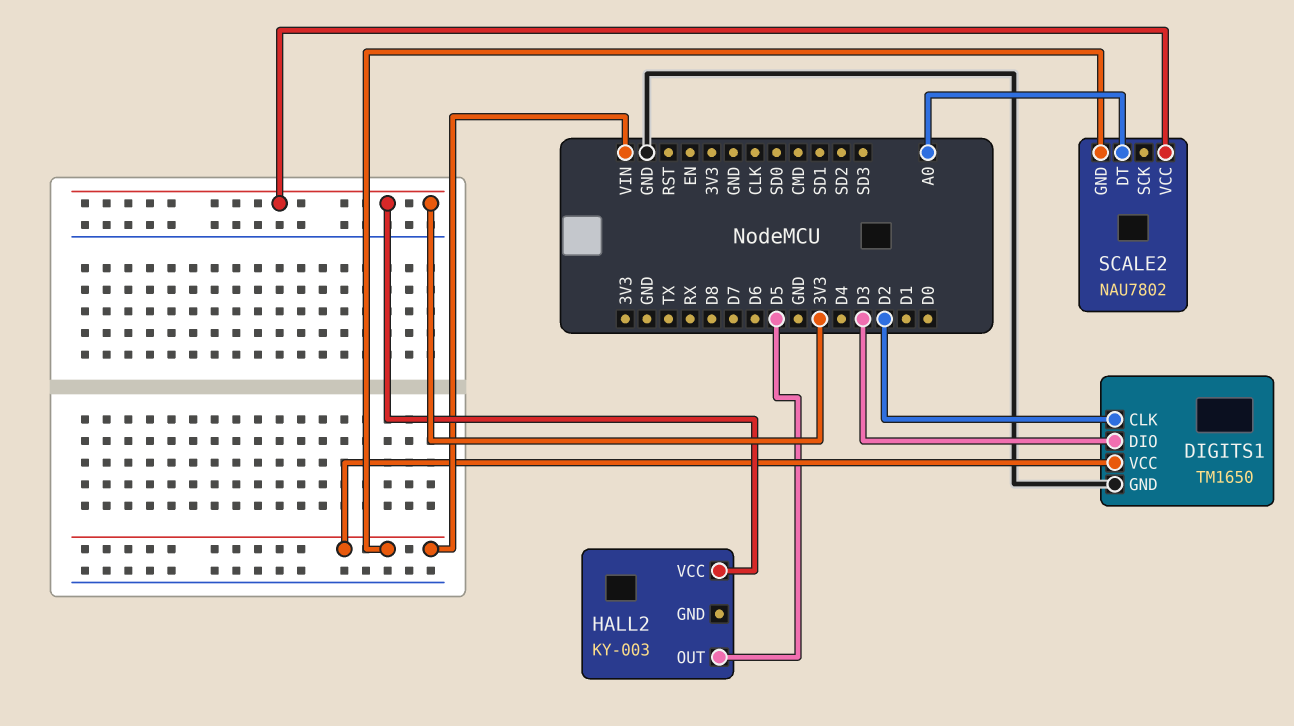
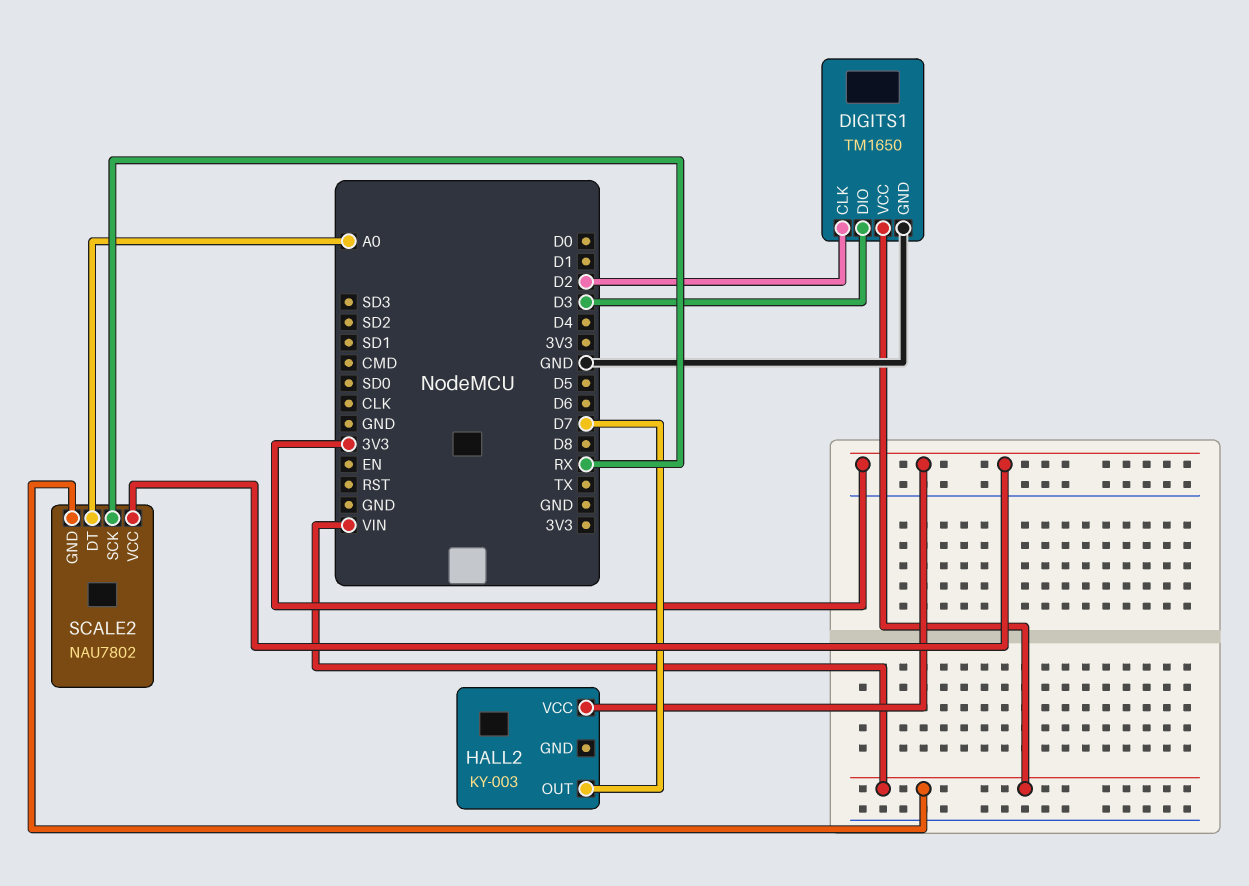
HALL2 pin OUT: D5 -> D7
SCALE2 pin SCK: none -> RX

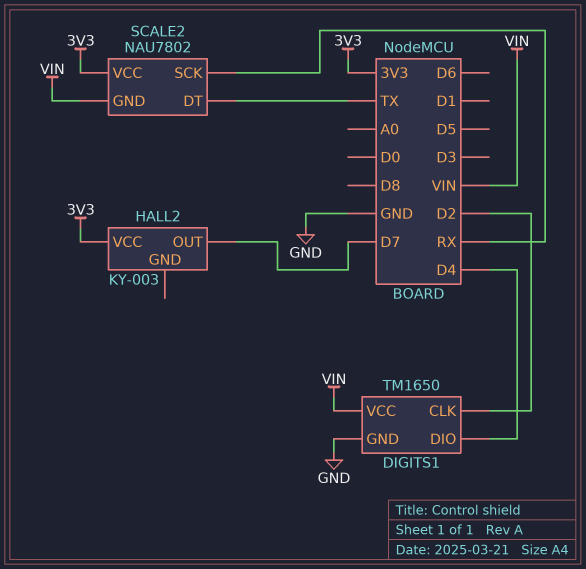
DIGITS1 pin DIO: D3 -> D4
SCALE2 pin DT: A0 -> TX

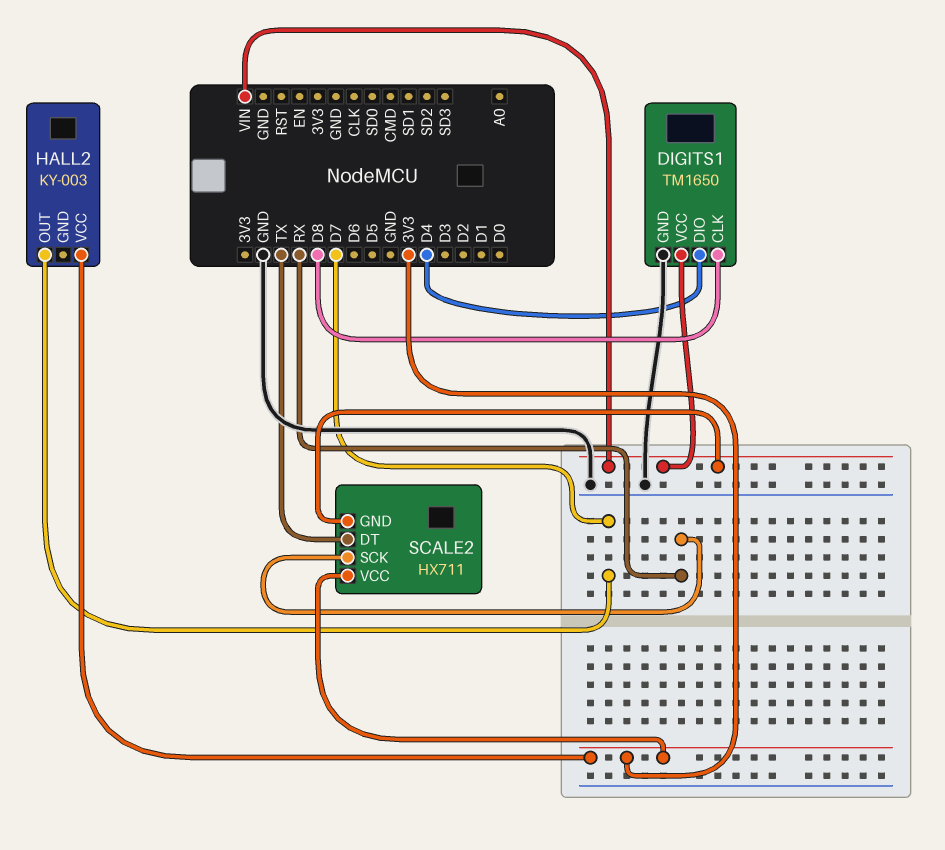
DIGITS1 pin CLK: D2 -> D8
SCALE2: NAU7802 -> HX711

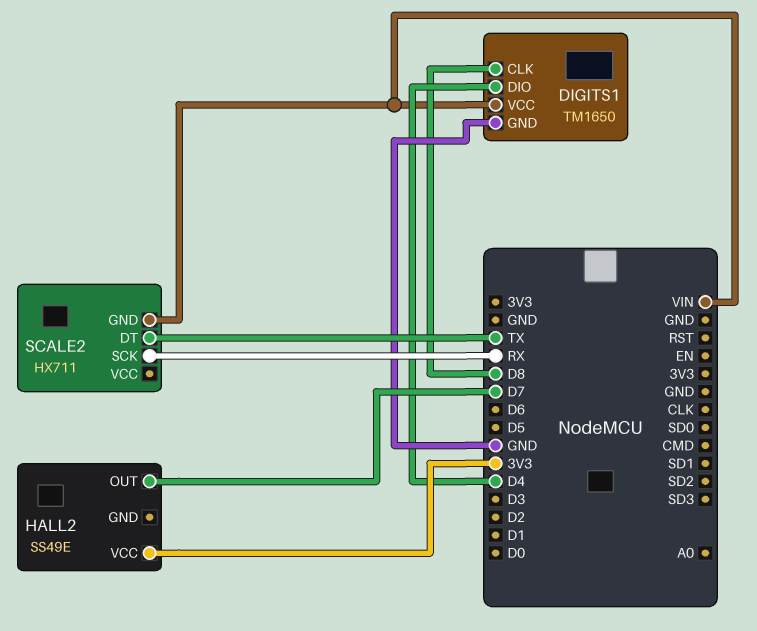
HALL2: KY-003 -> SS49E
SCALE2 pin VCC: 3V3 -> none

